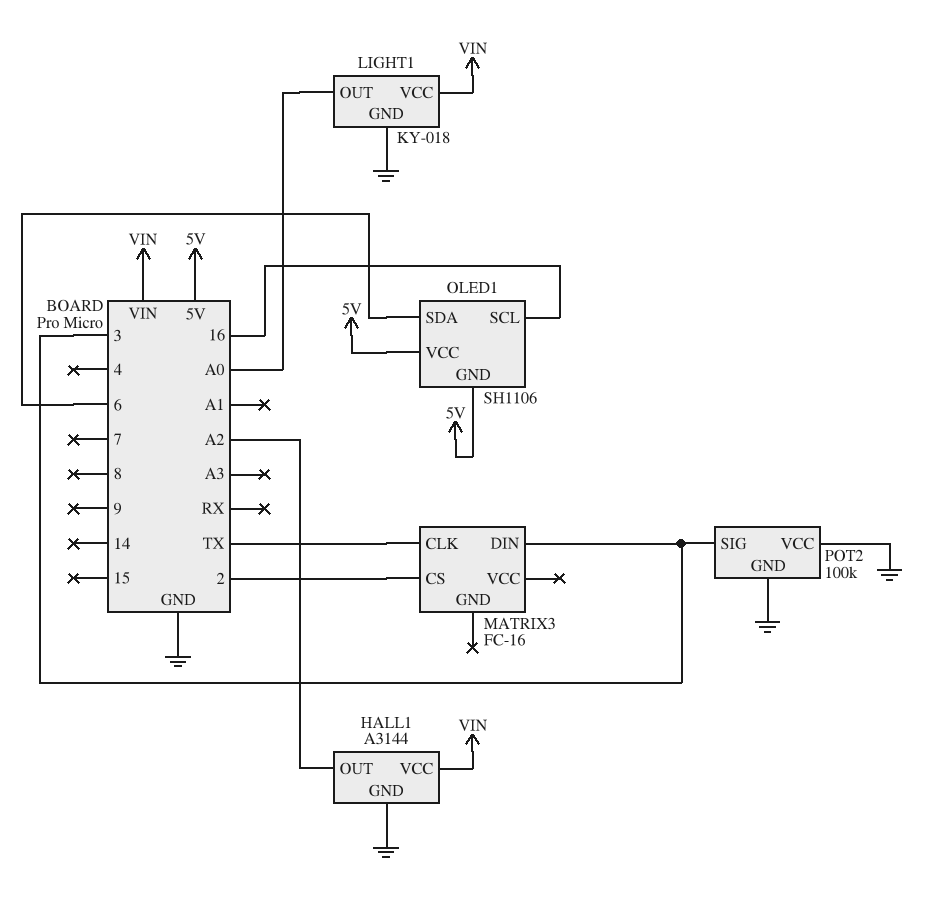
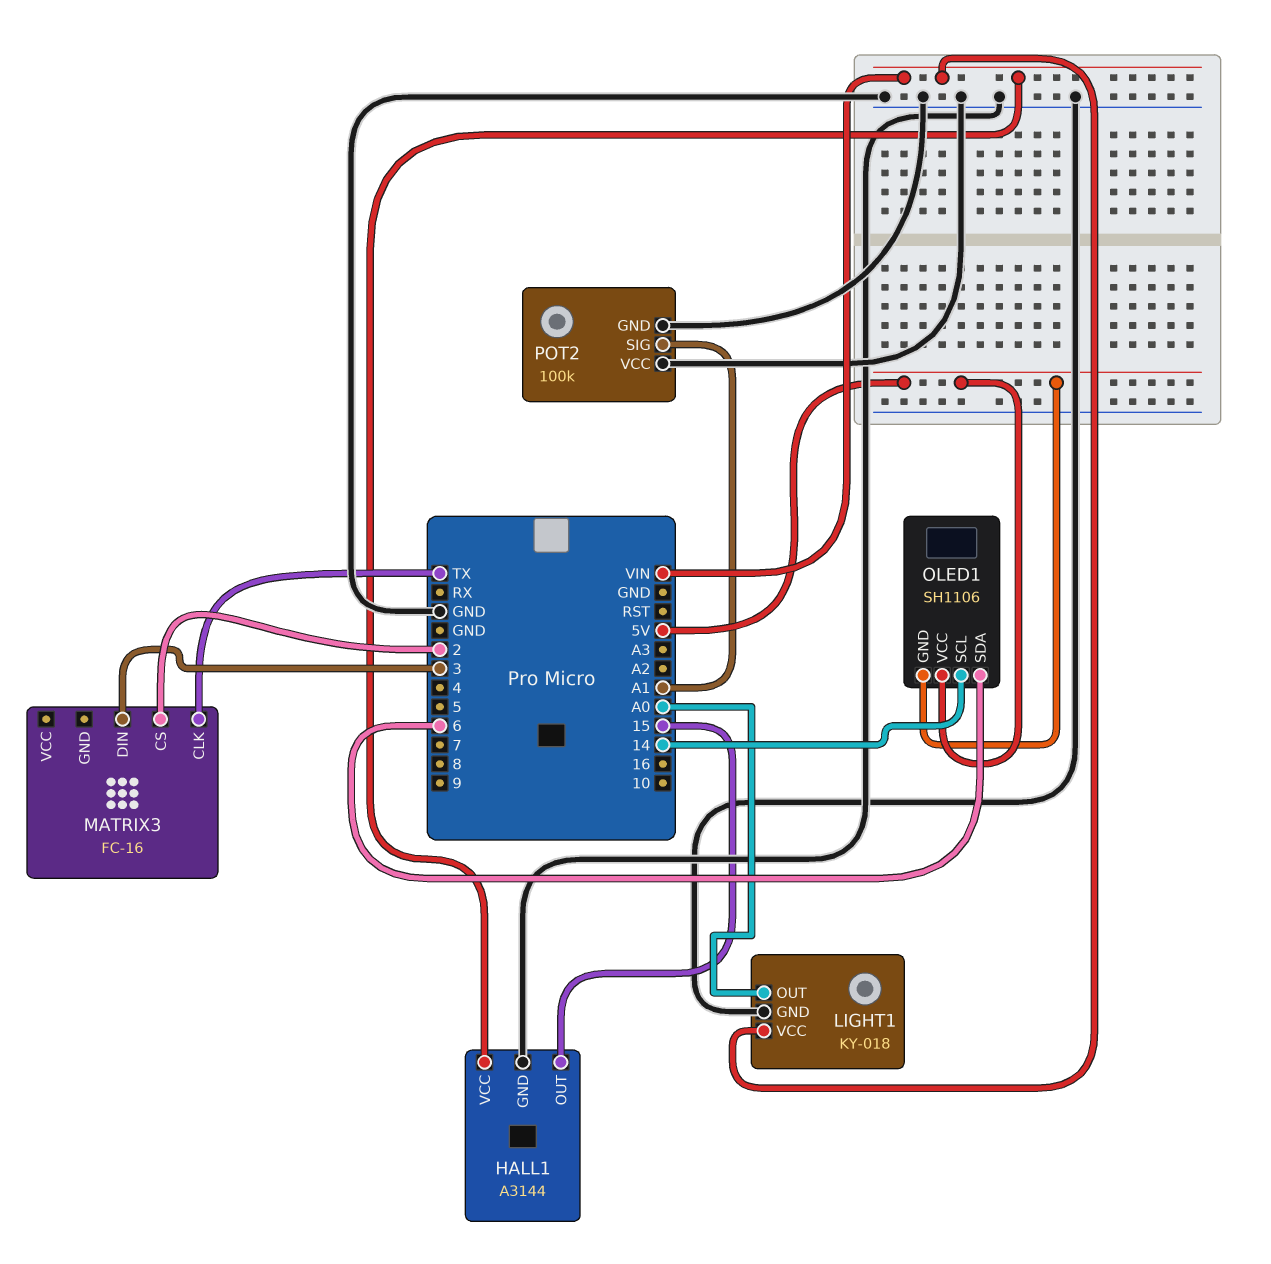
HALL1 pin OUT: A2 -> 15
OLED1 pin SCL: 16 -> 14
POT2 pin SIG: 3 -> A1

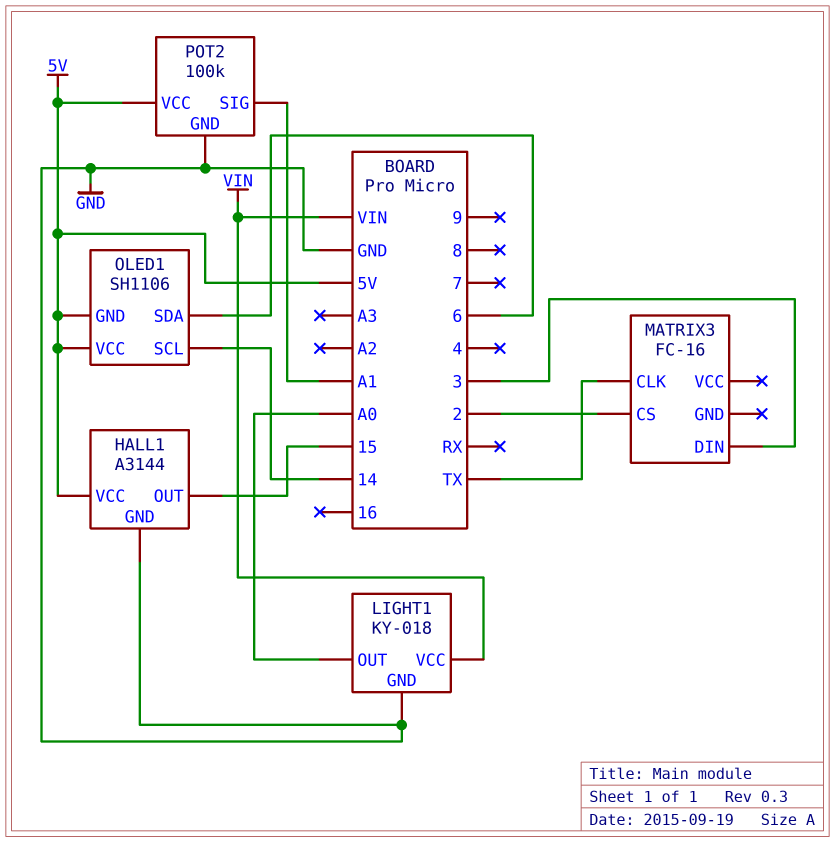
HALL1 pin VCC: VIN -> 5V
POT2 pin VCC: GND -> 5V

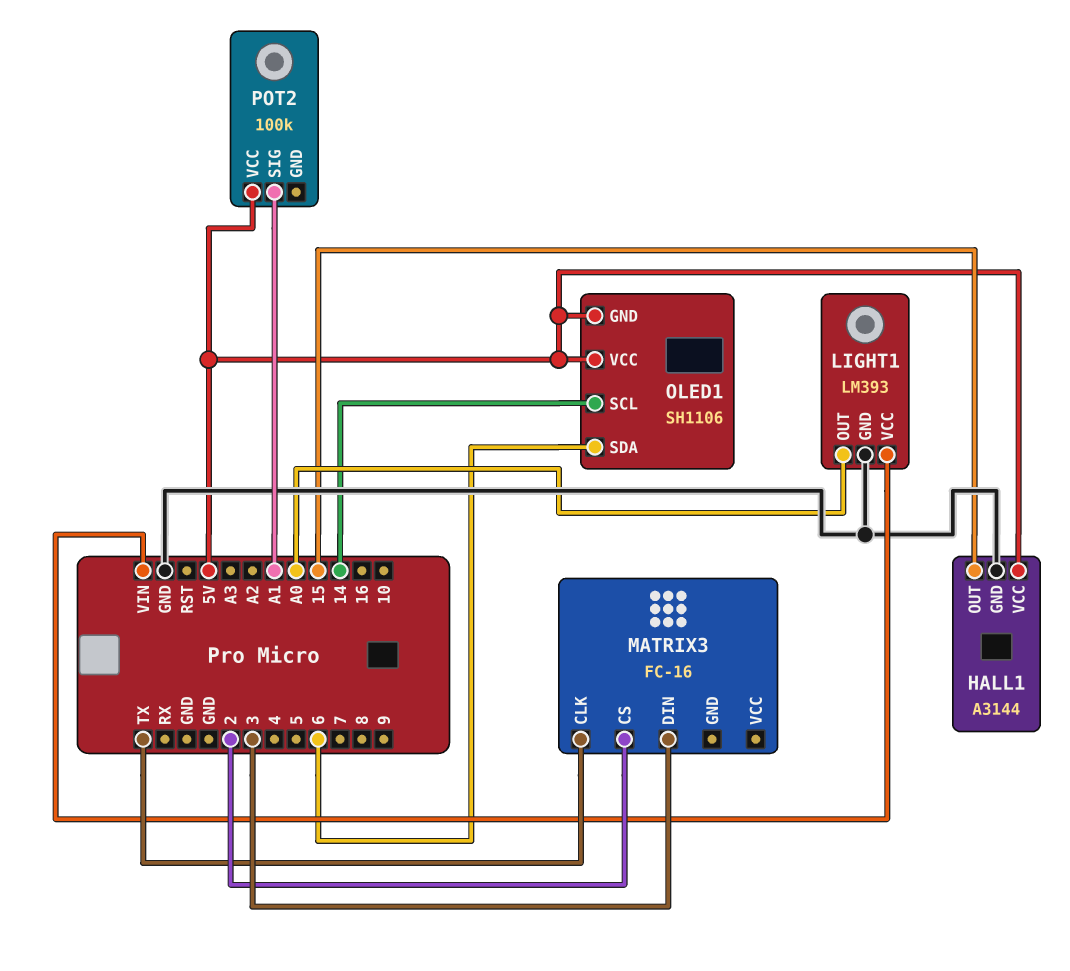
LIGHT1: KY-018 -> LM393
POT2 pin GND: GND -> none

